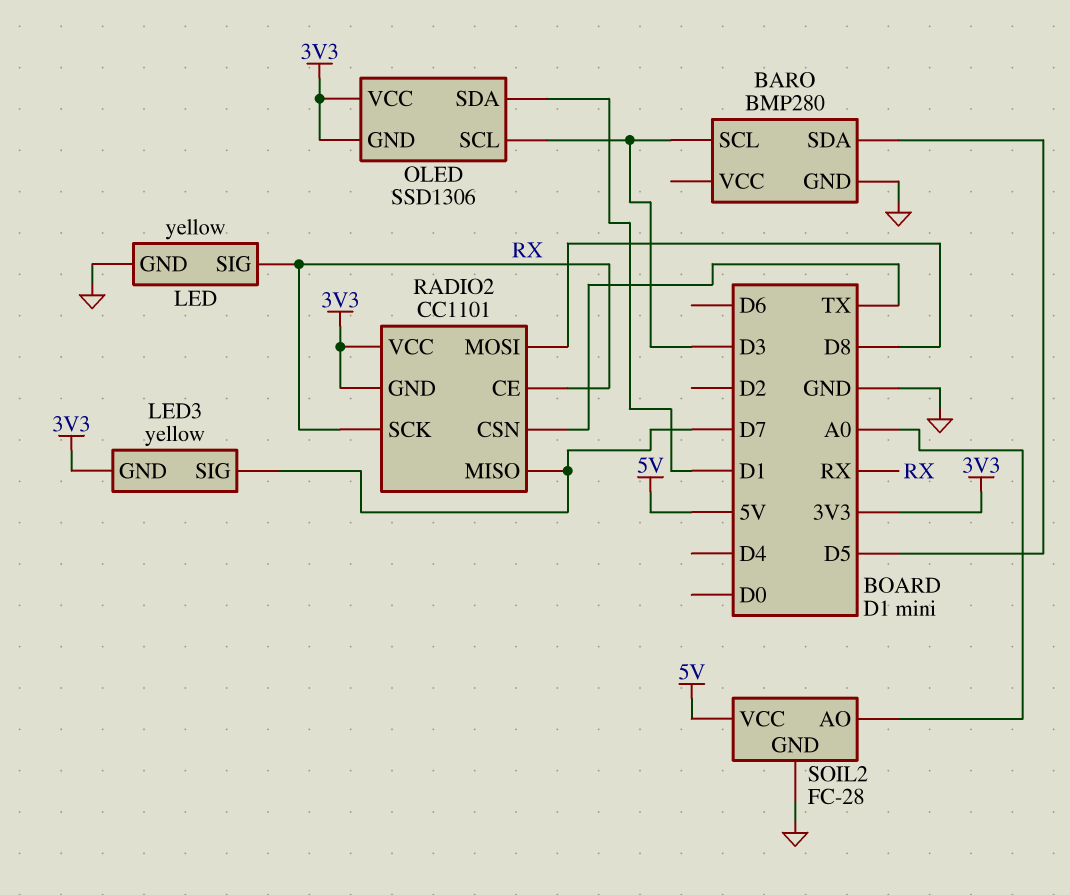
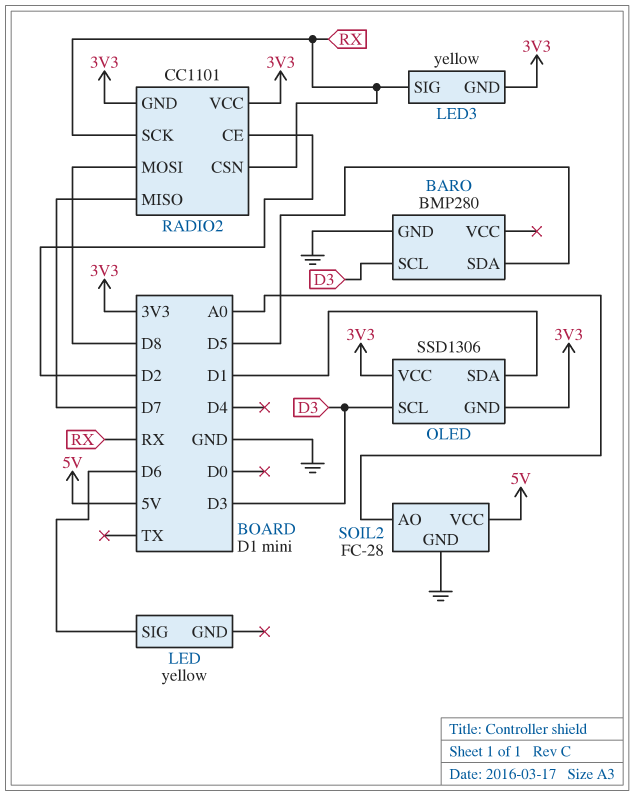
LED pin GND: GND -> none
LED pin SIG: RX -> D6
LED3 pin SIG: D7 -> RX
RADIO2 pin CE: RX -> D2
RADIO2 pin CSN: TX -> RX

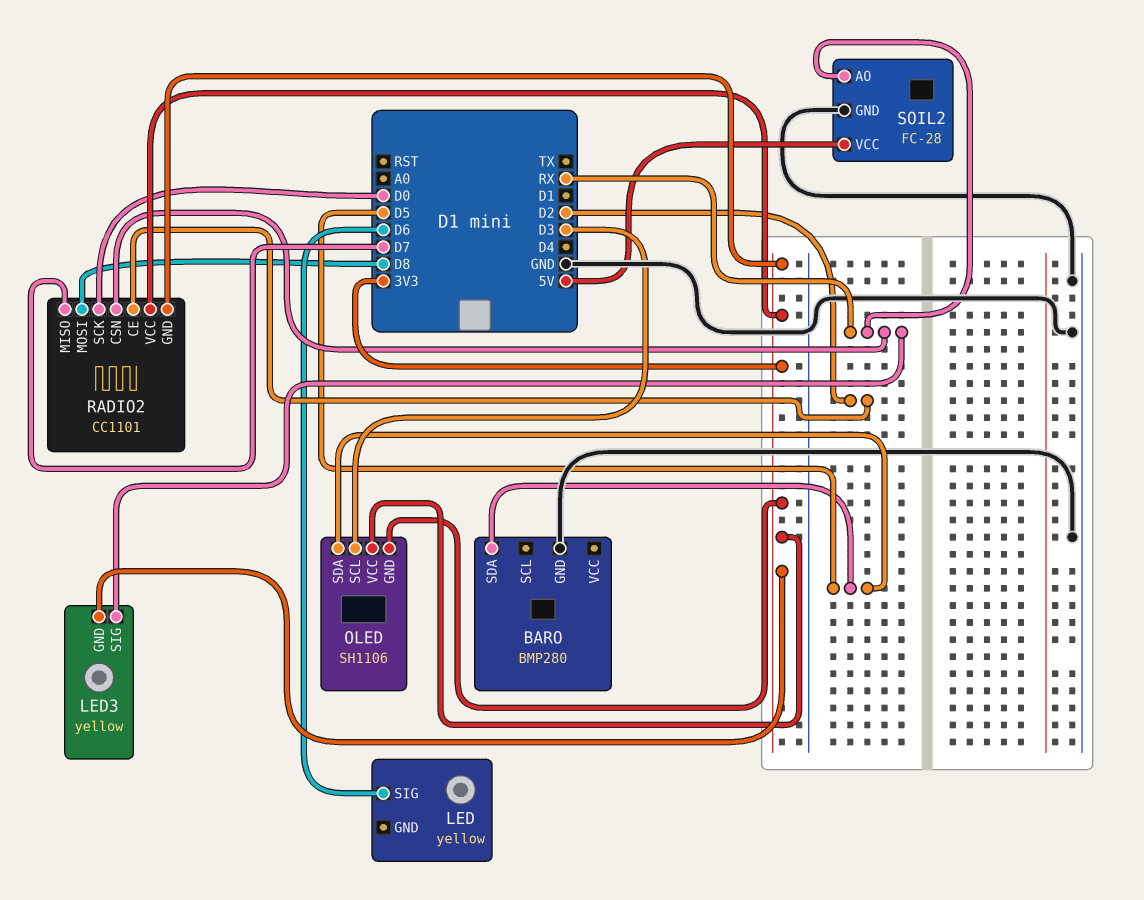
BARO pin SCL: D3 -> none
OLED: SSD1306 -> SH1106
OLED pin SDA: D1 -> D5
RADIO2 pin SCK: RX -> D0
SOIL2 pin AO: A0 -> RX

